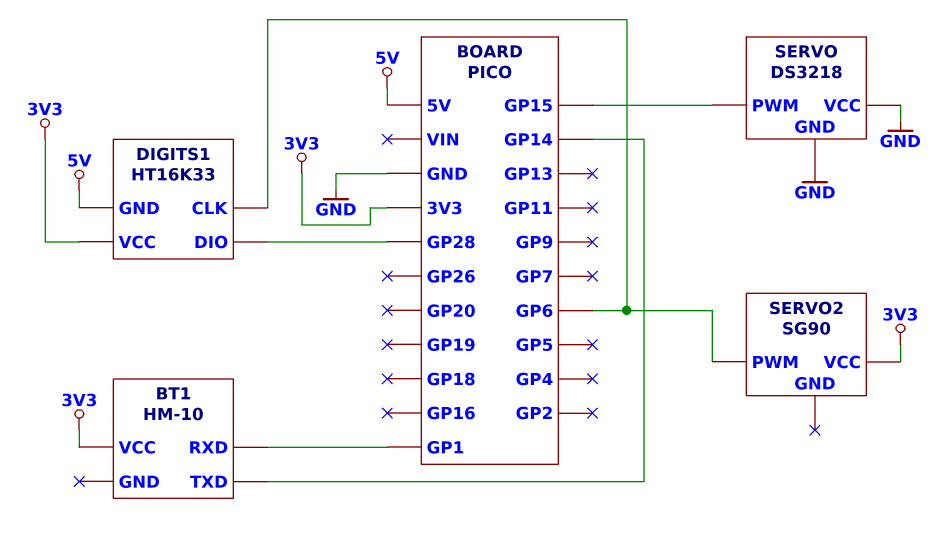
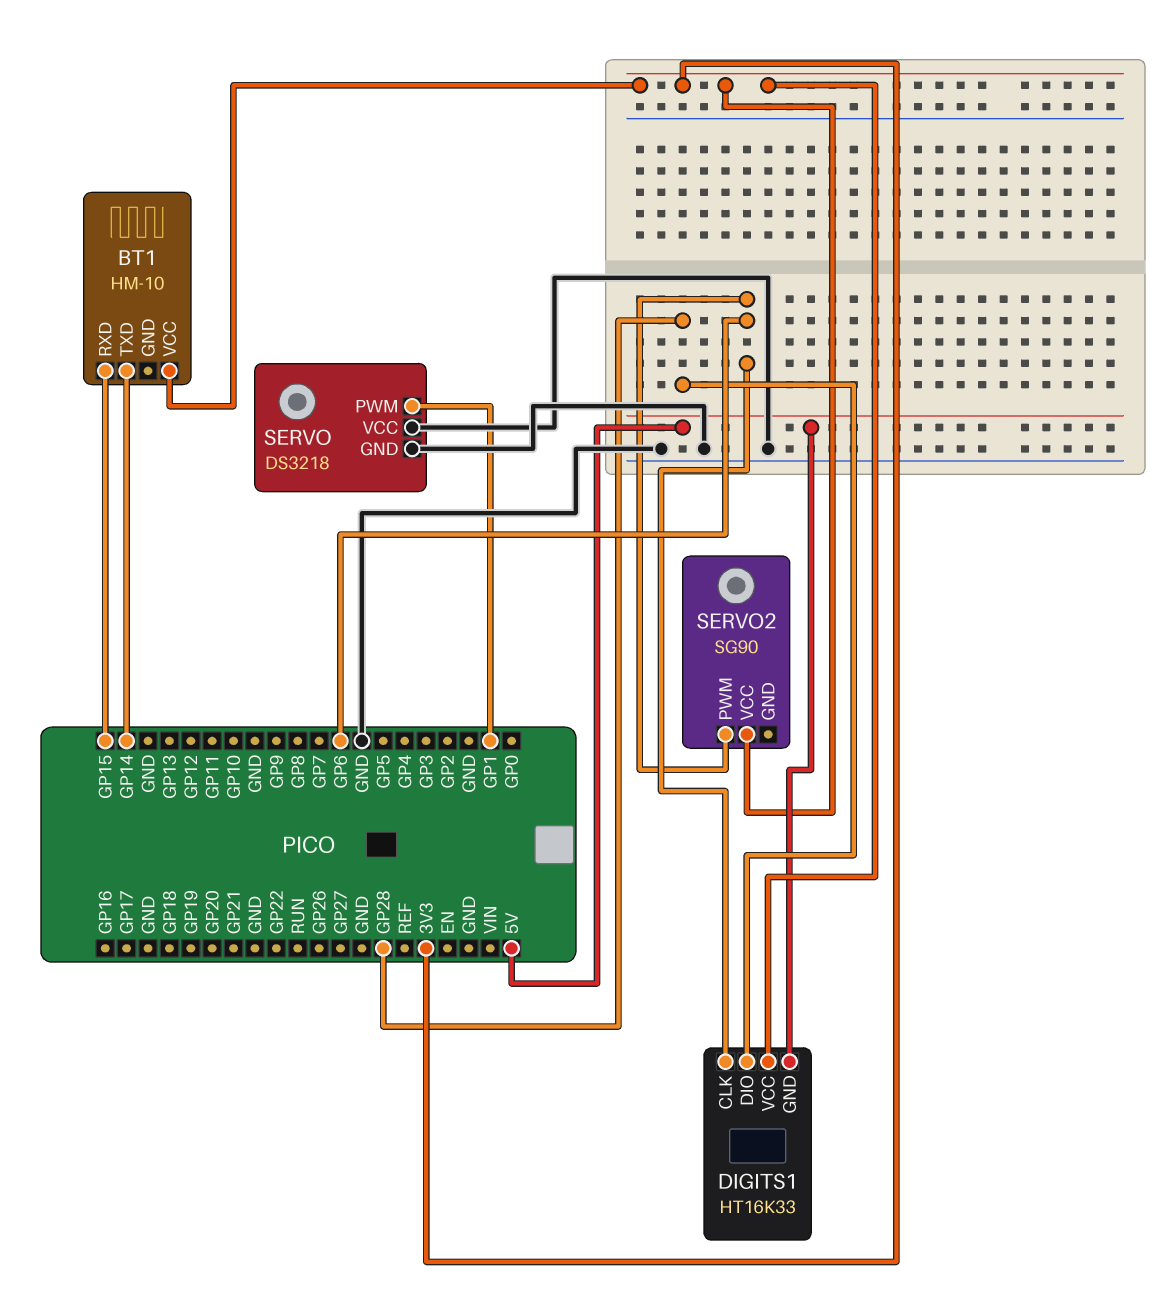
BT1 pin RXD: GP1 -> GP15
SERVO pin PWM: GP15 -> GP1

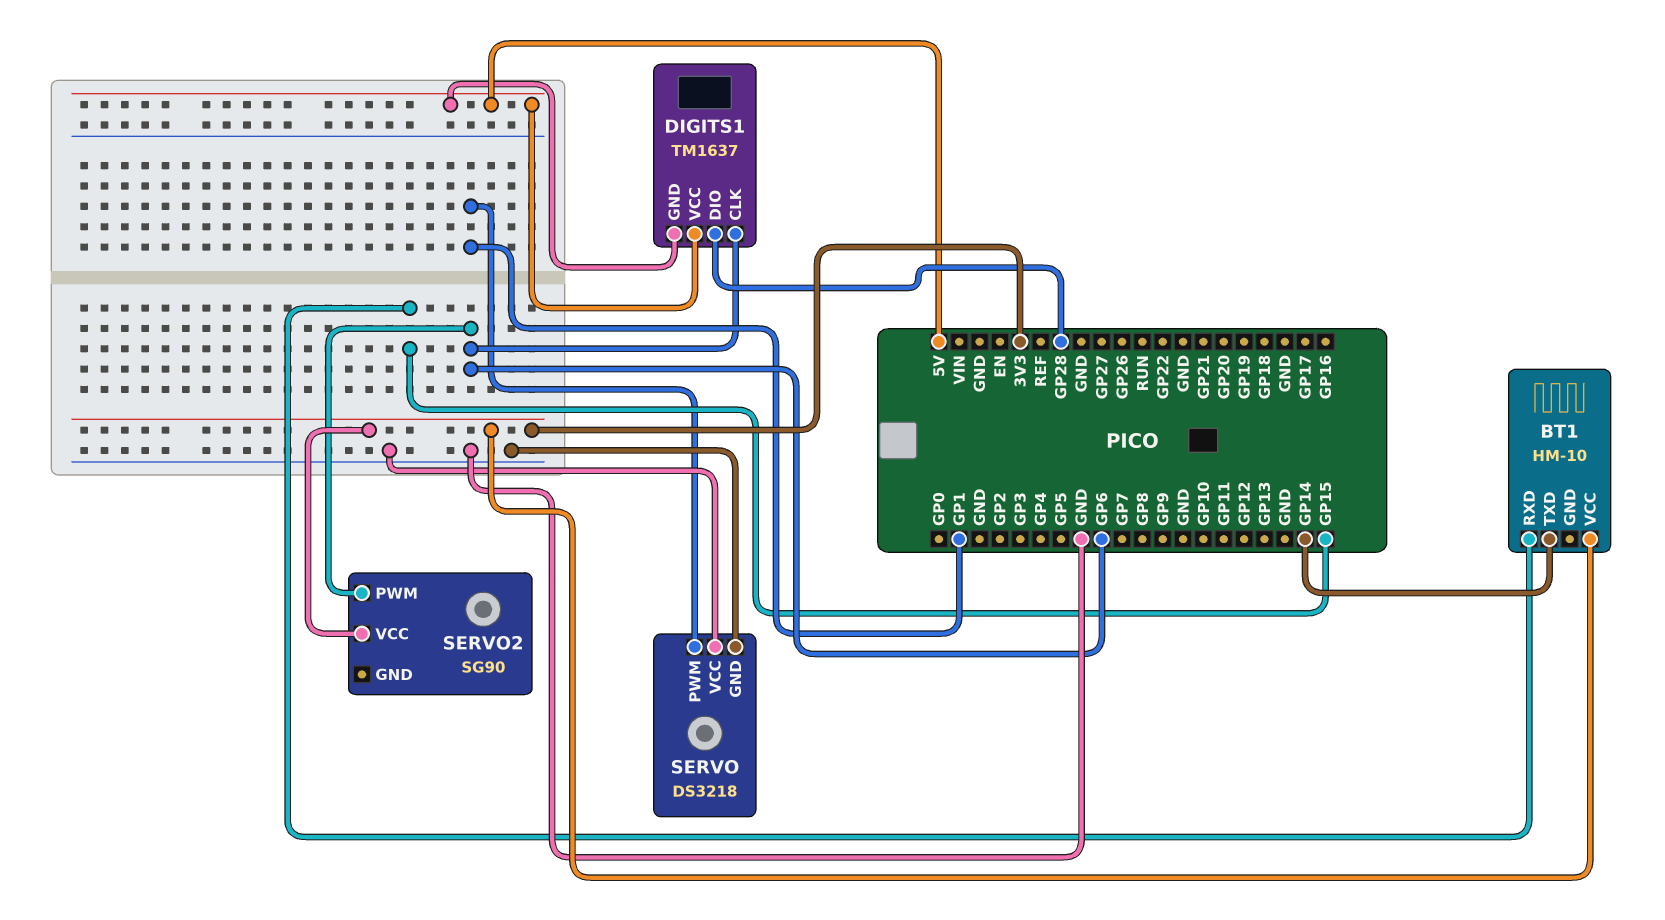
DIGITS1: HT16K33 -> TM1637
DIGITS1 pin VCC: 3V3 -> 5V

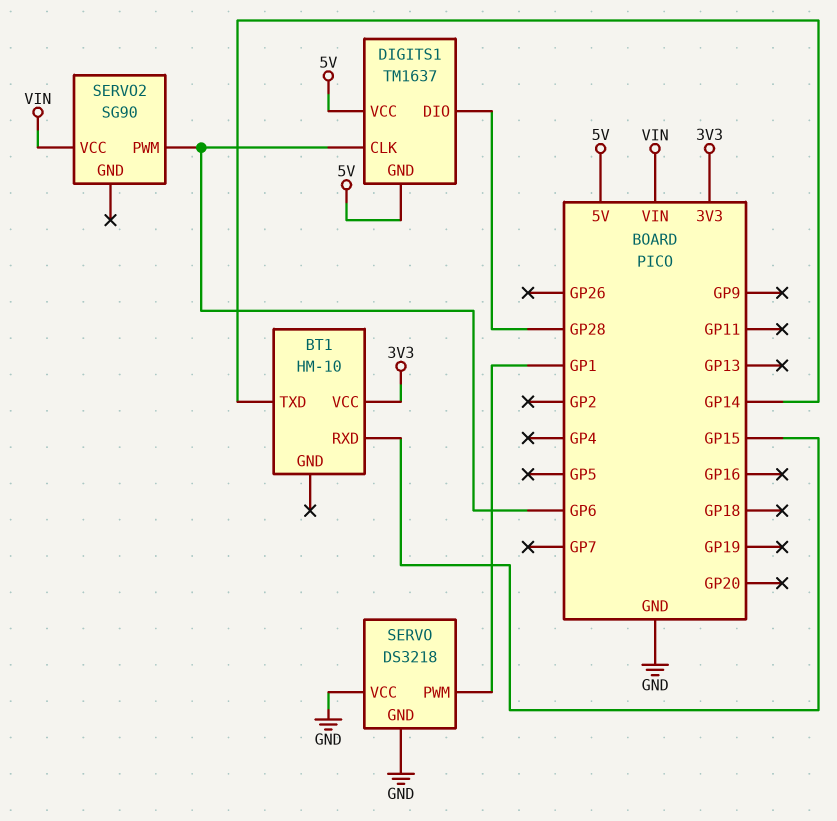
SERVO2 pin VCC: 3V3 -> VIN

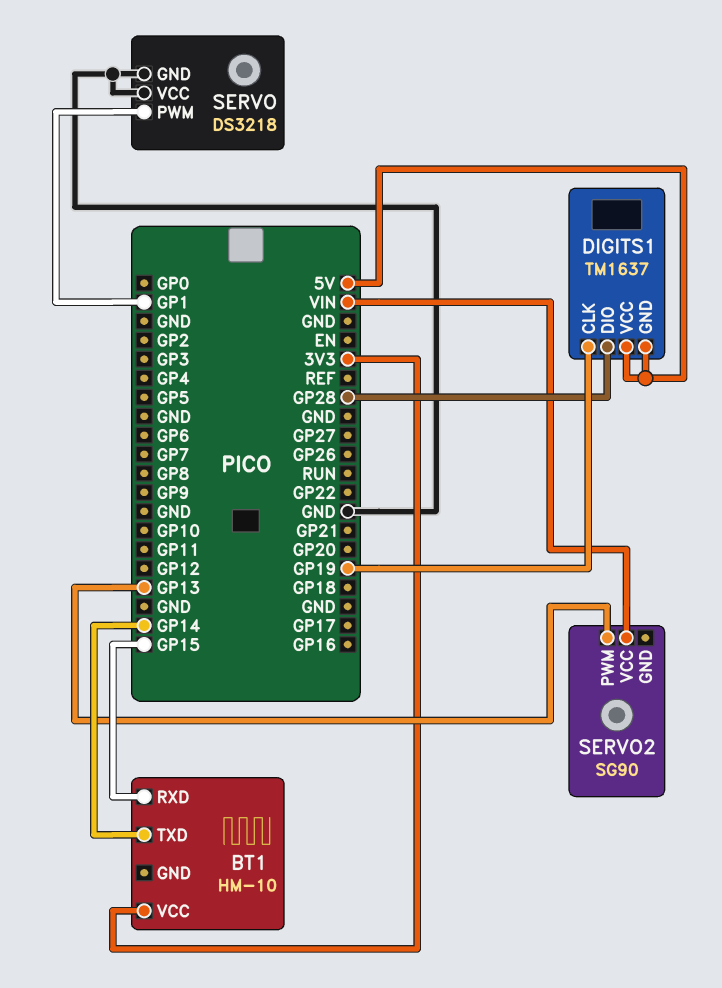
DIGITS1 pin CLK: GP6 -> GP19
SERVO2 pin PWM: GP6 -> GP13

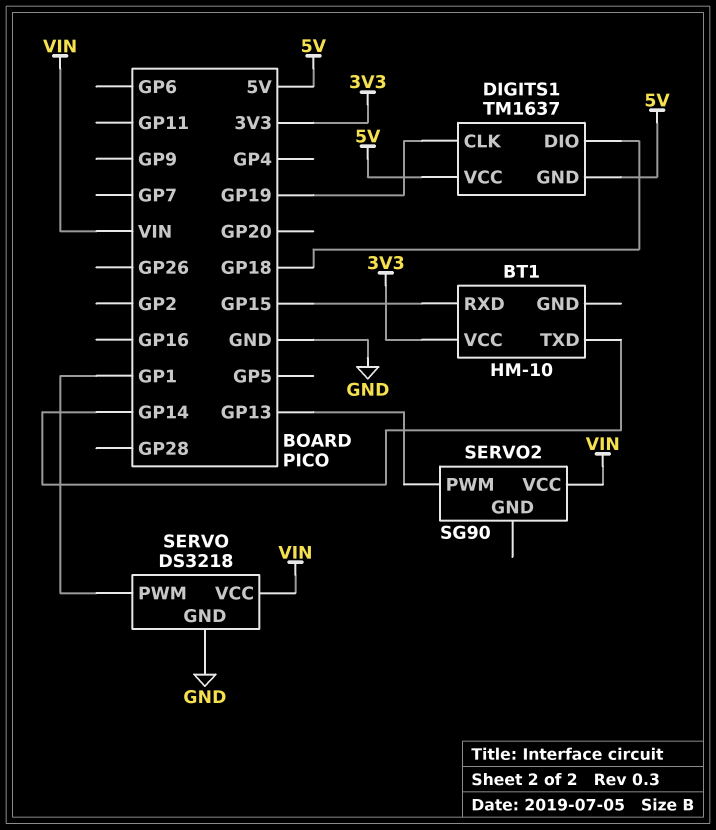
DIGITS1 pin DIO: GP28 -> GP18
SERVO pin VCC: GND -> VIN

